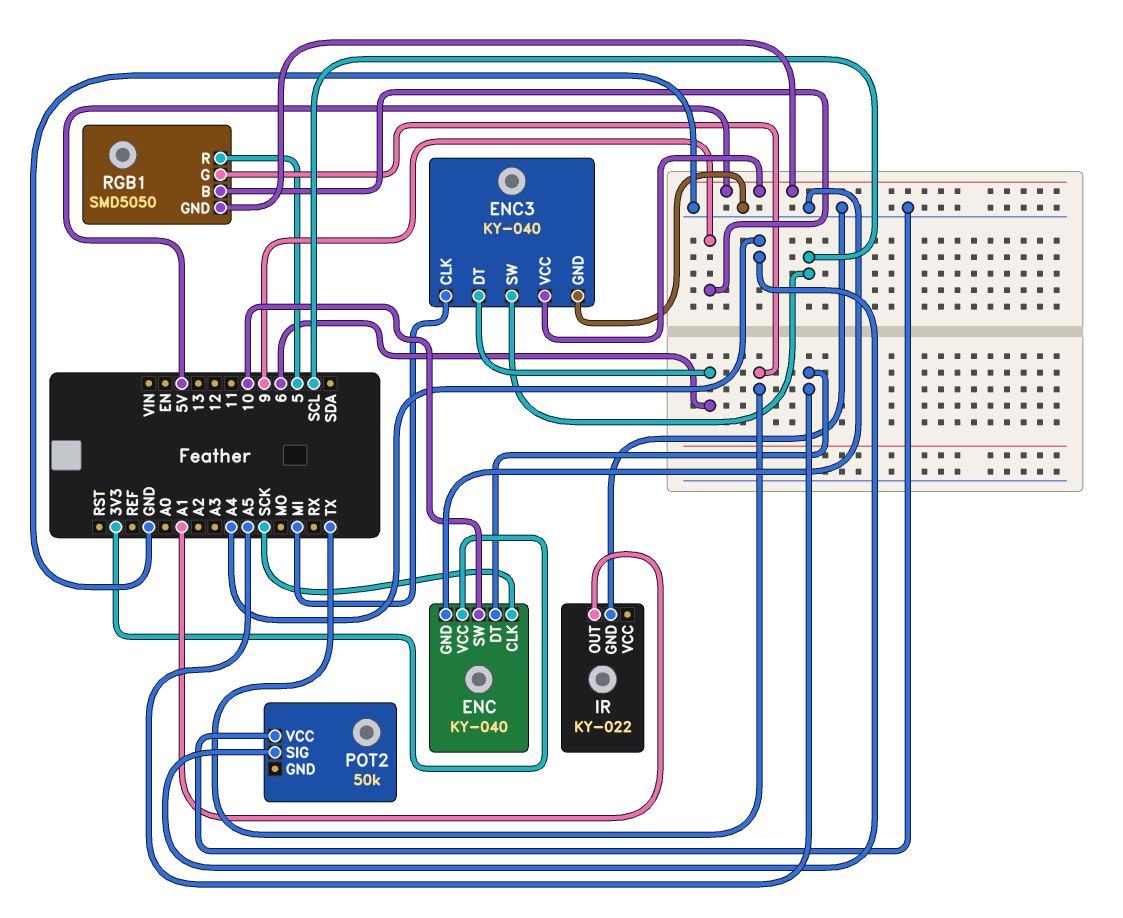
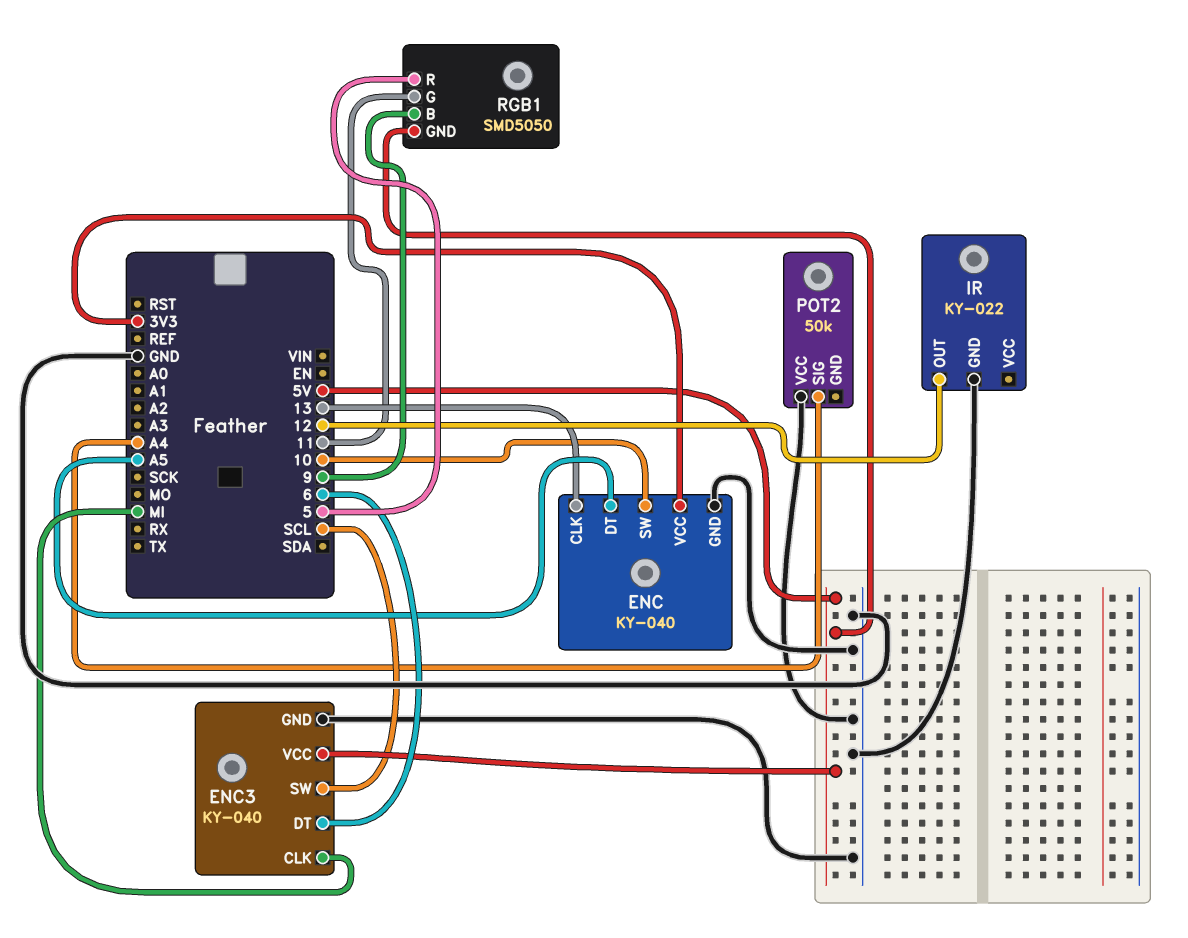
ENC pin CLK: SCK -> 13
IR pin OUT: A1 -> 12
RGB1 pin G: TX -> 11

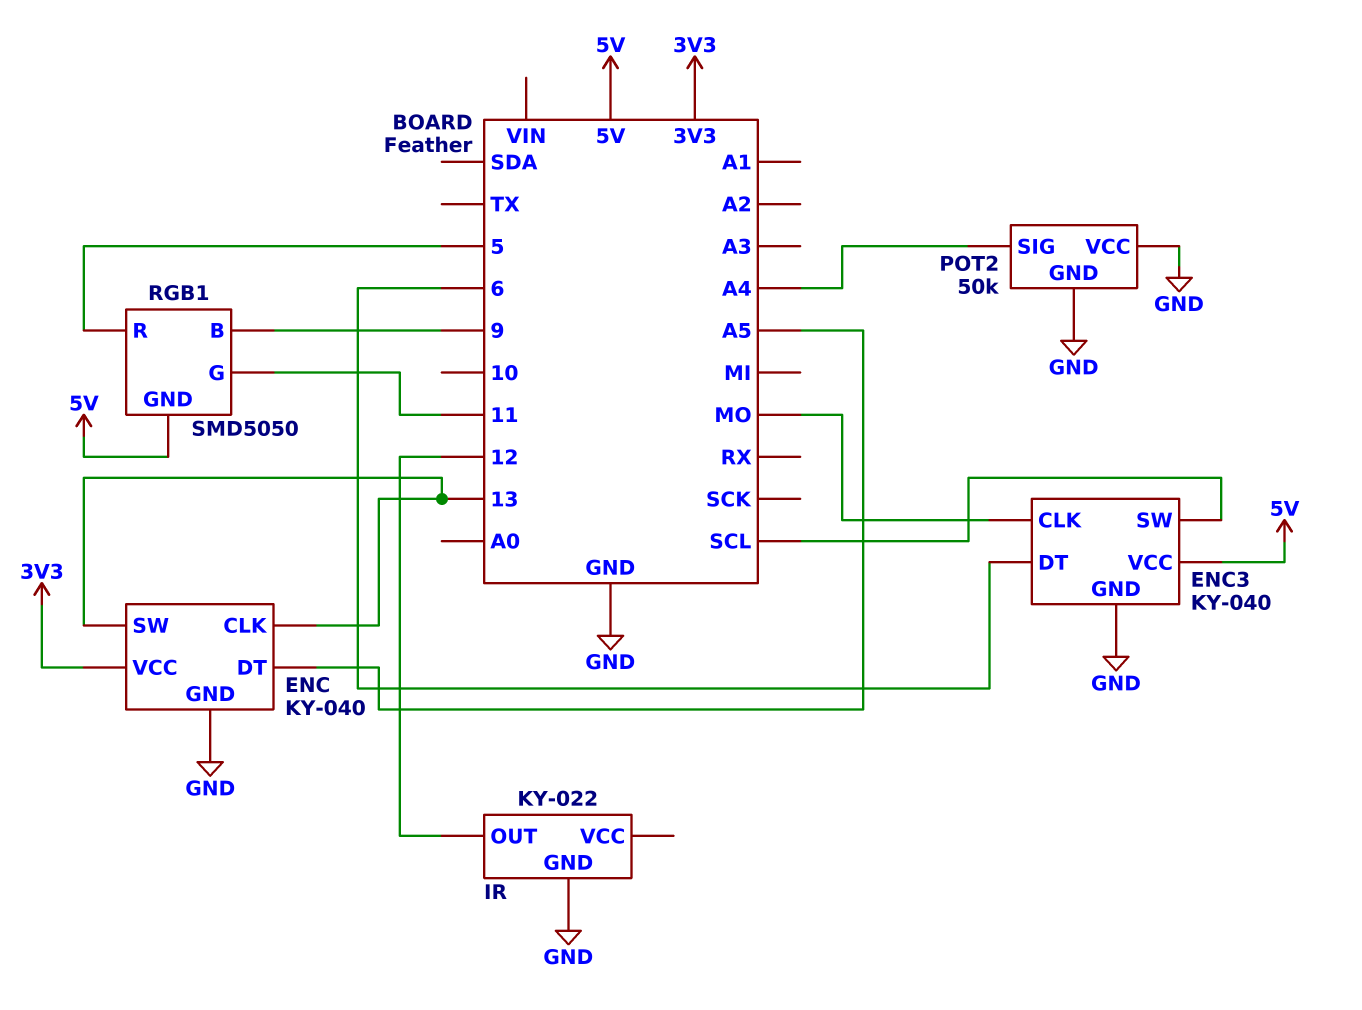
ENC pin SW: 10 -> 13
ENC3 pin CLK: MI -> MO
POT2 pin GND: none -> GND

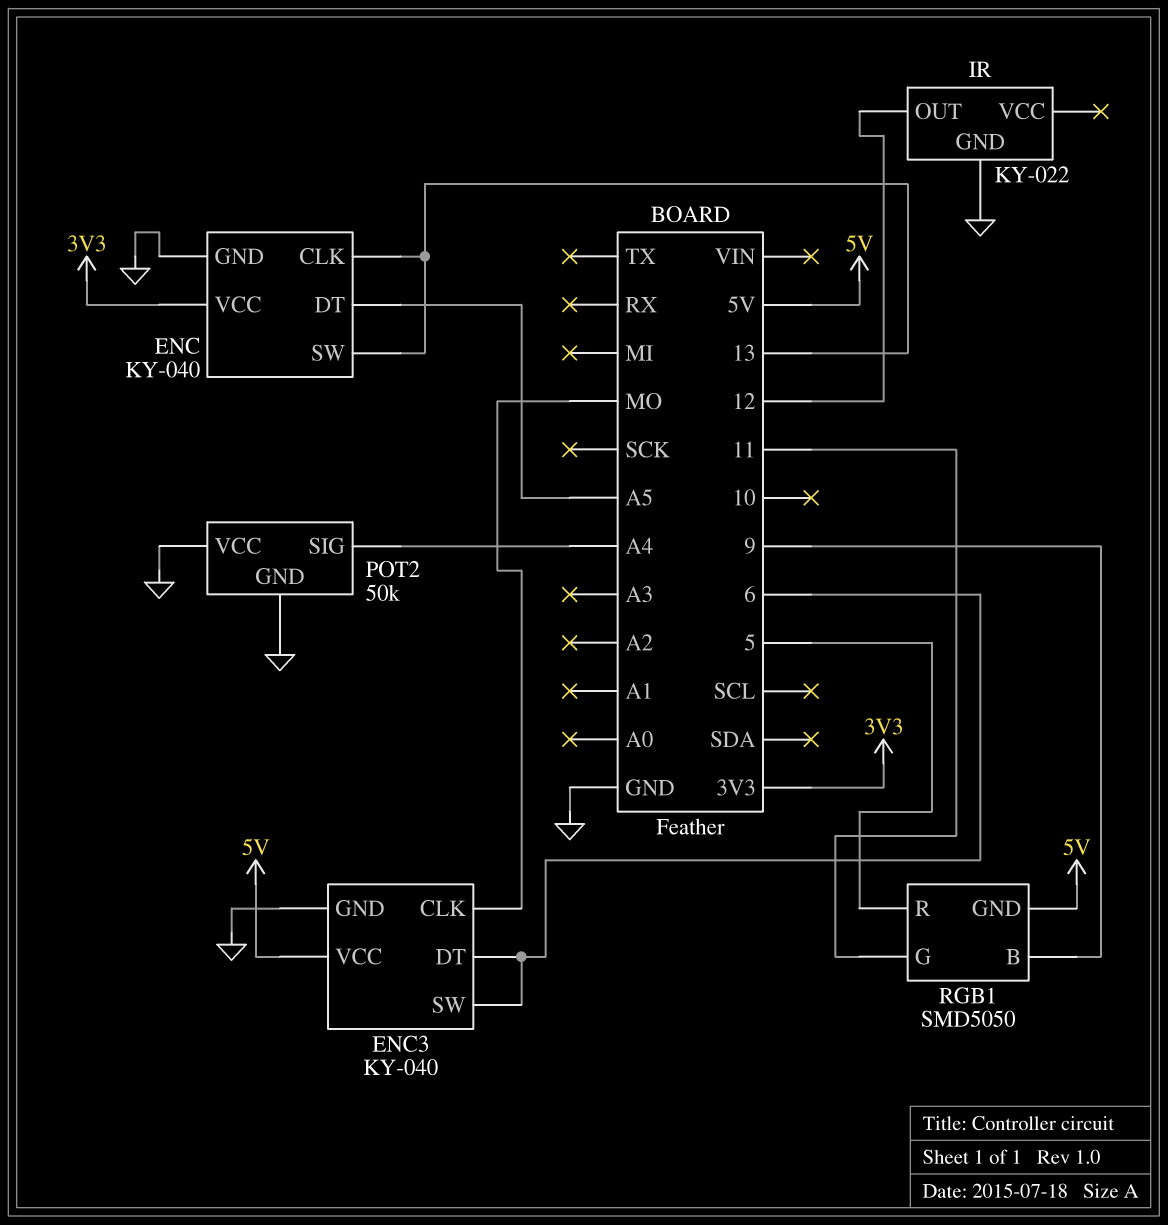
ENC3 pin SW: SCL -> 6

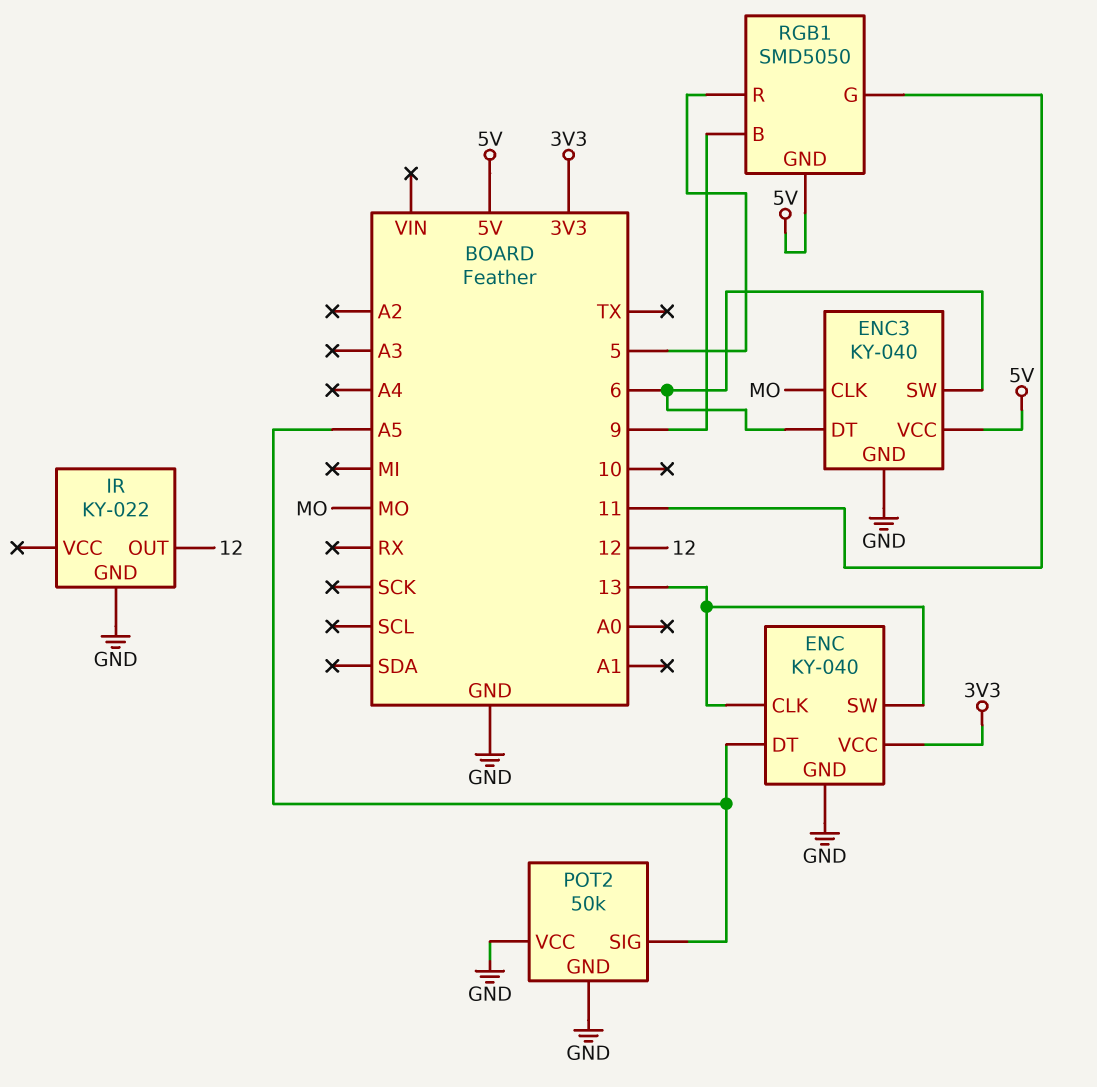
POT2 pin SIG: A4 -> A5

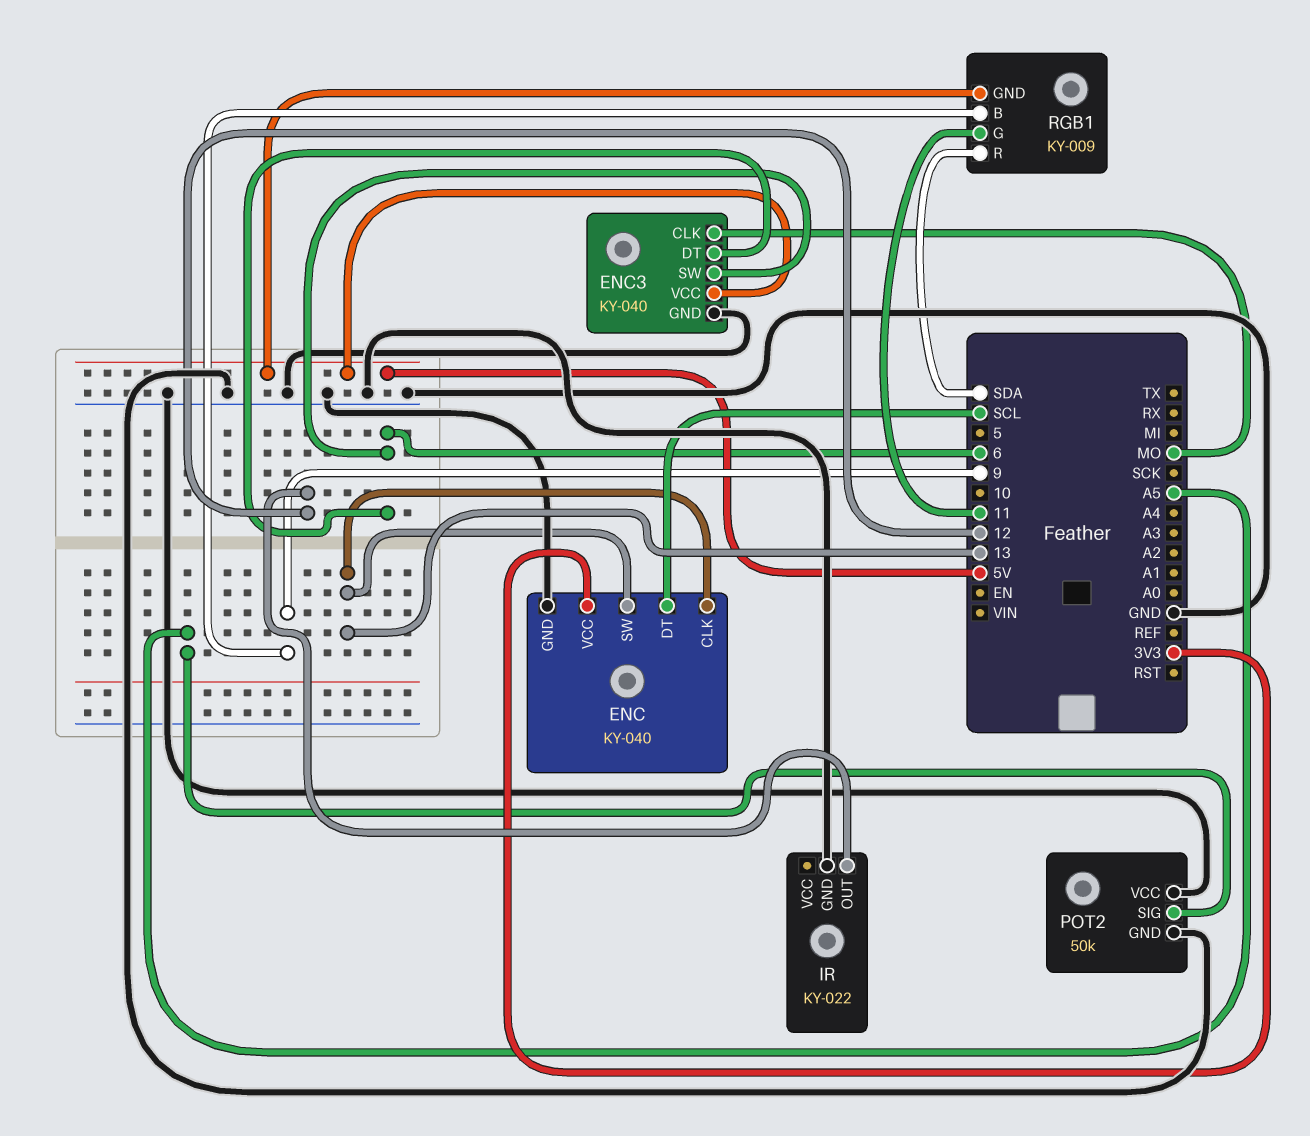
ENC pin DT: A5 -> SCL
RGB1: SMD5050 -> KY-009
RGB1 pin R: 5 -> SDA

